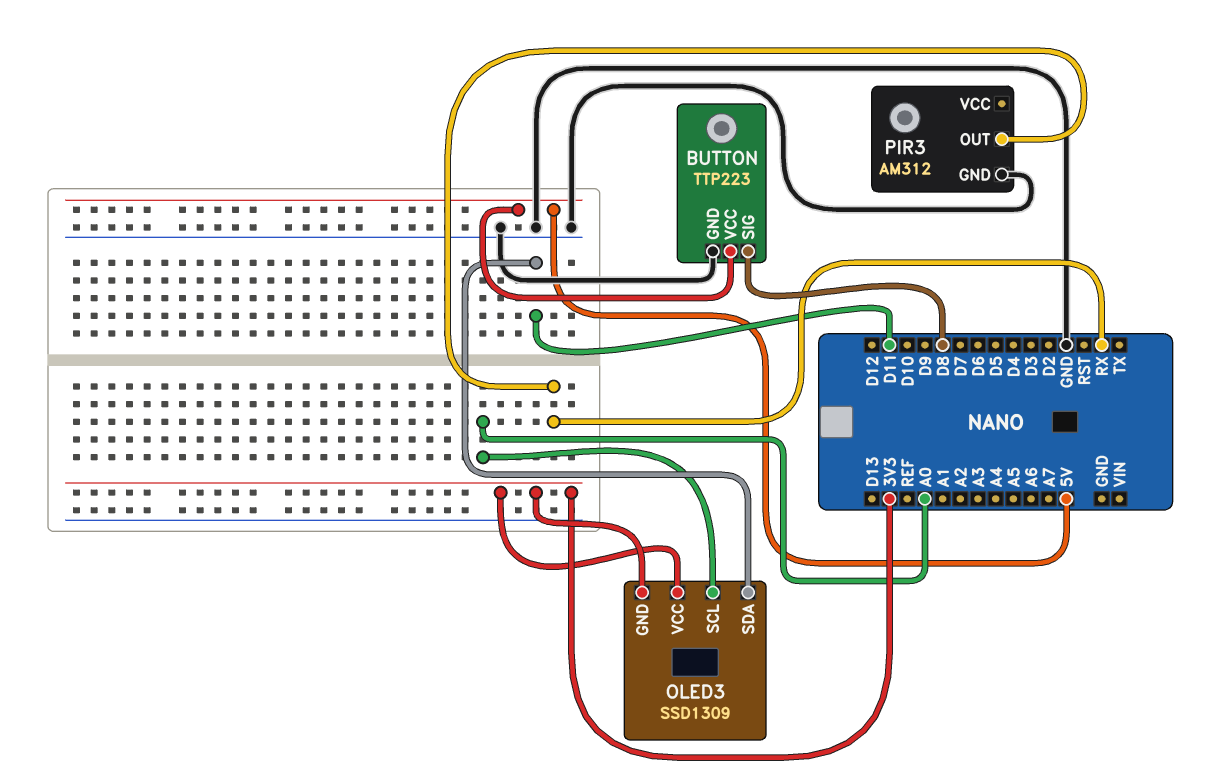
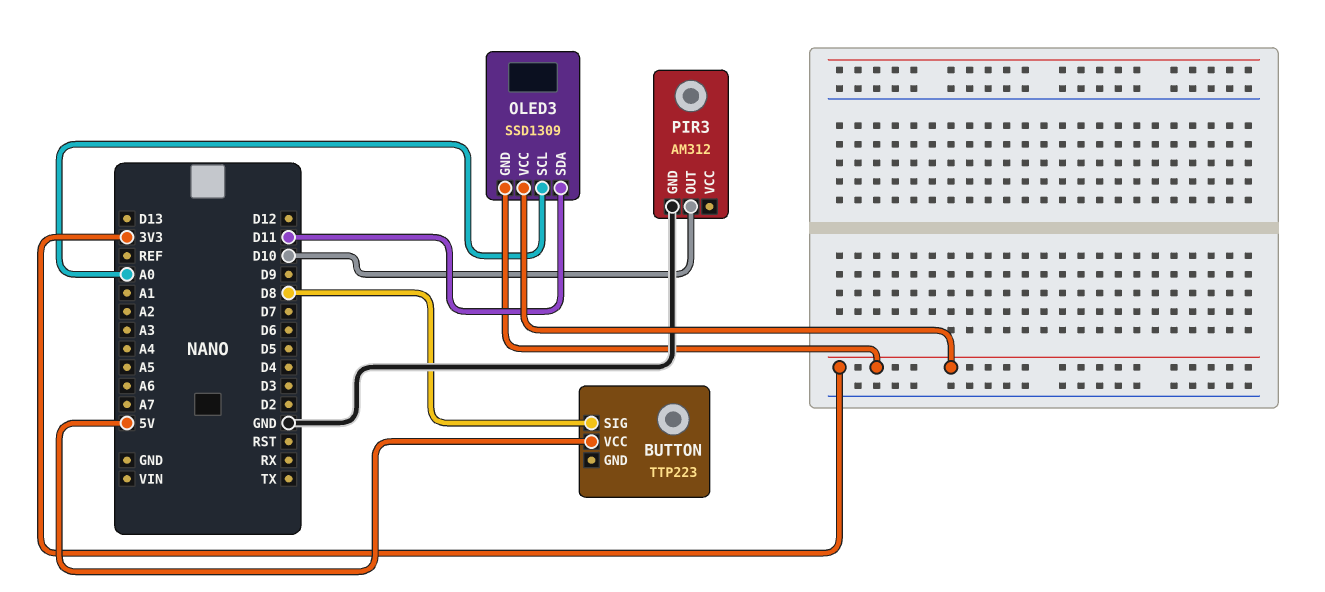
BUTTON pin GND: GND -> none
PIR3 pin OUT: RX -> D10

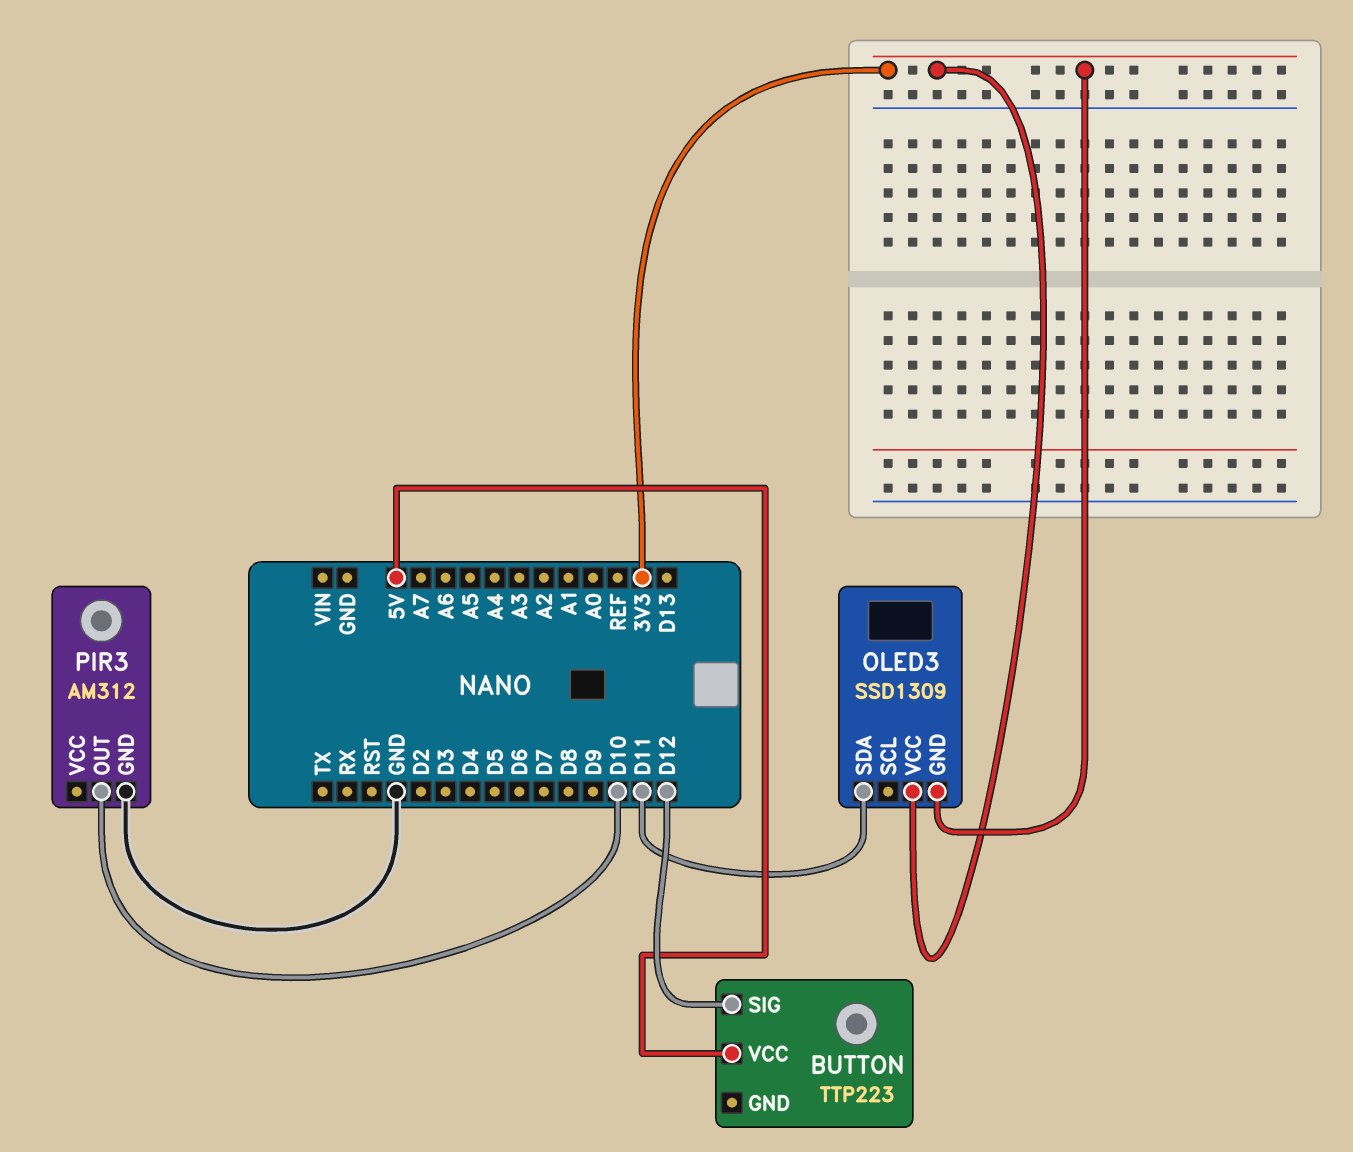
BUTTON pin SIG: D8 -> D12
OLED3 pin SCL: A0 -> none

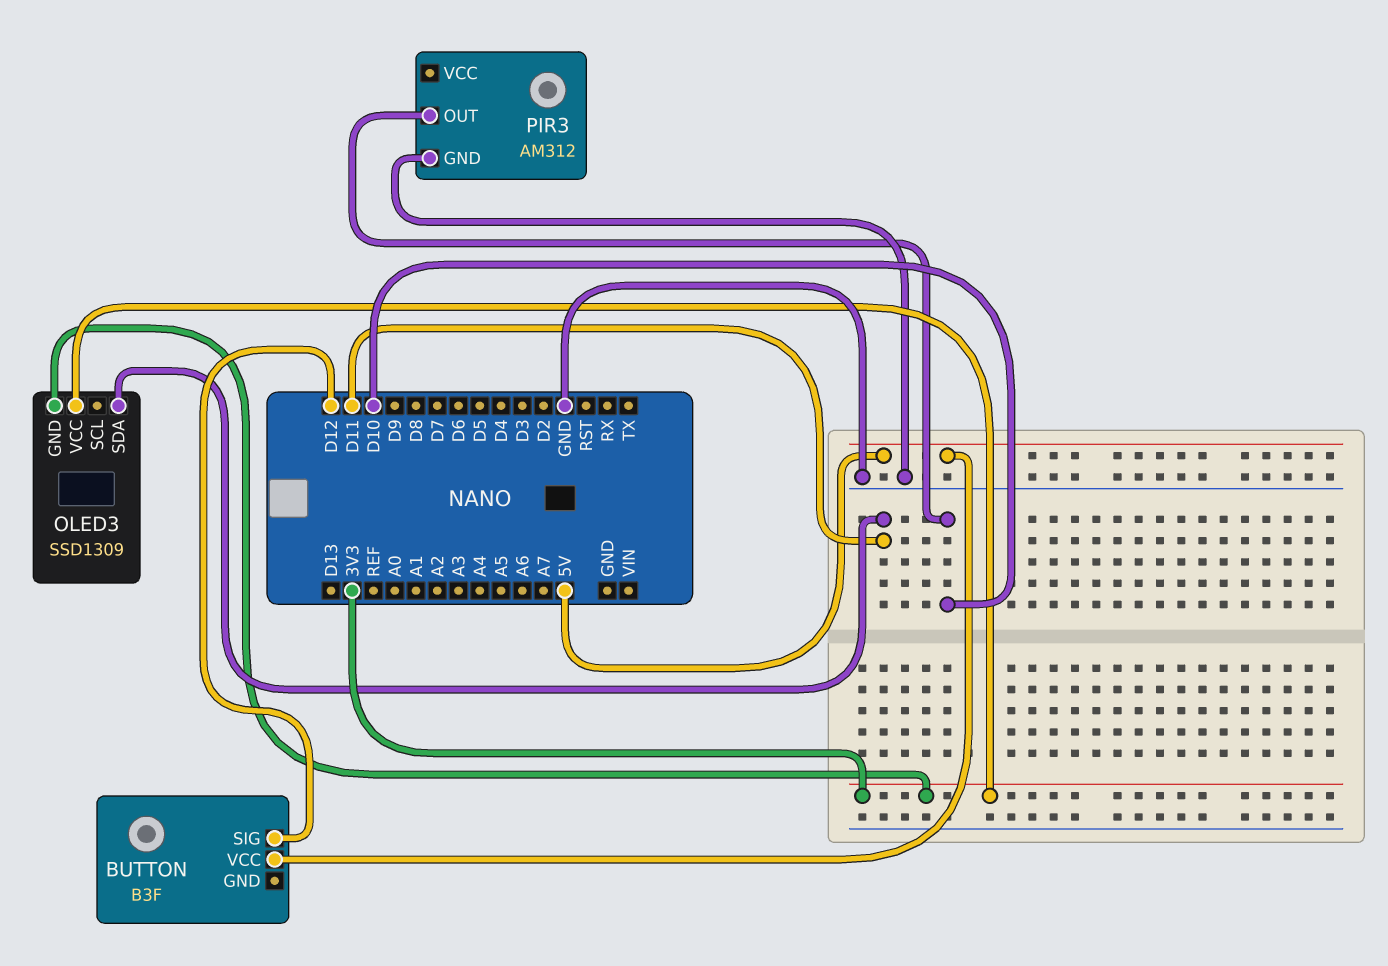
BUTTON: TTP223 -> B3F

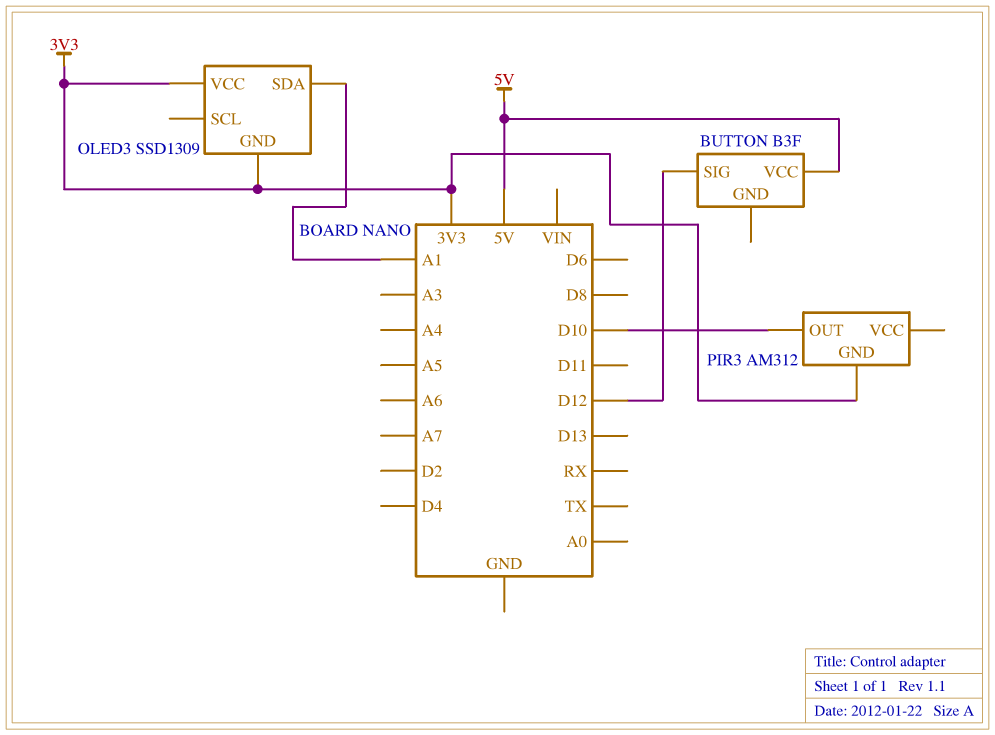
OLED3 pin SDA: D11 -> A1
PIR3 pin GND: GND -> 3V3

